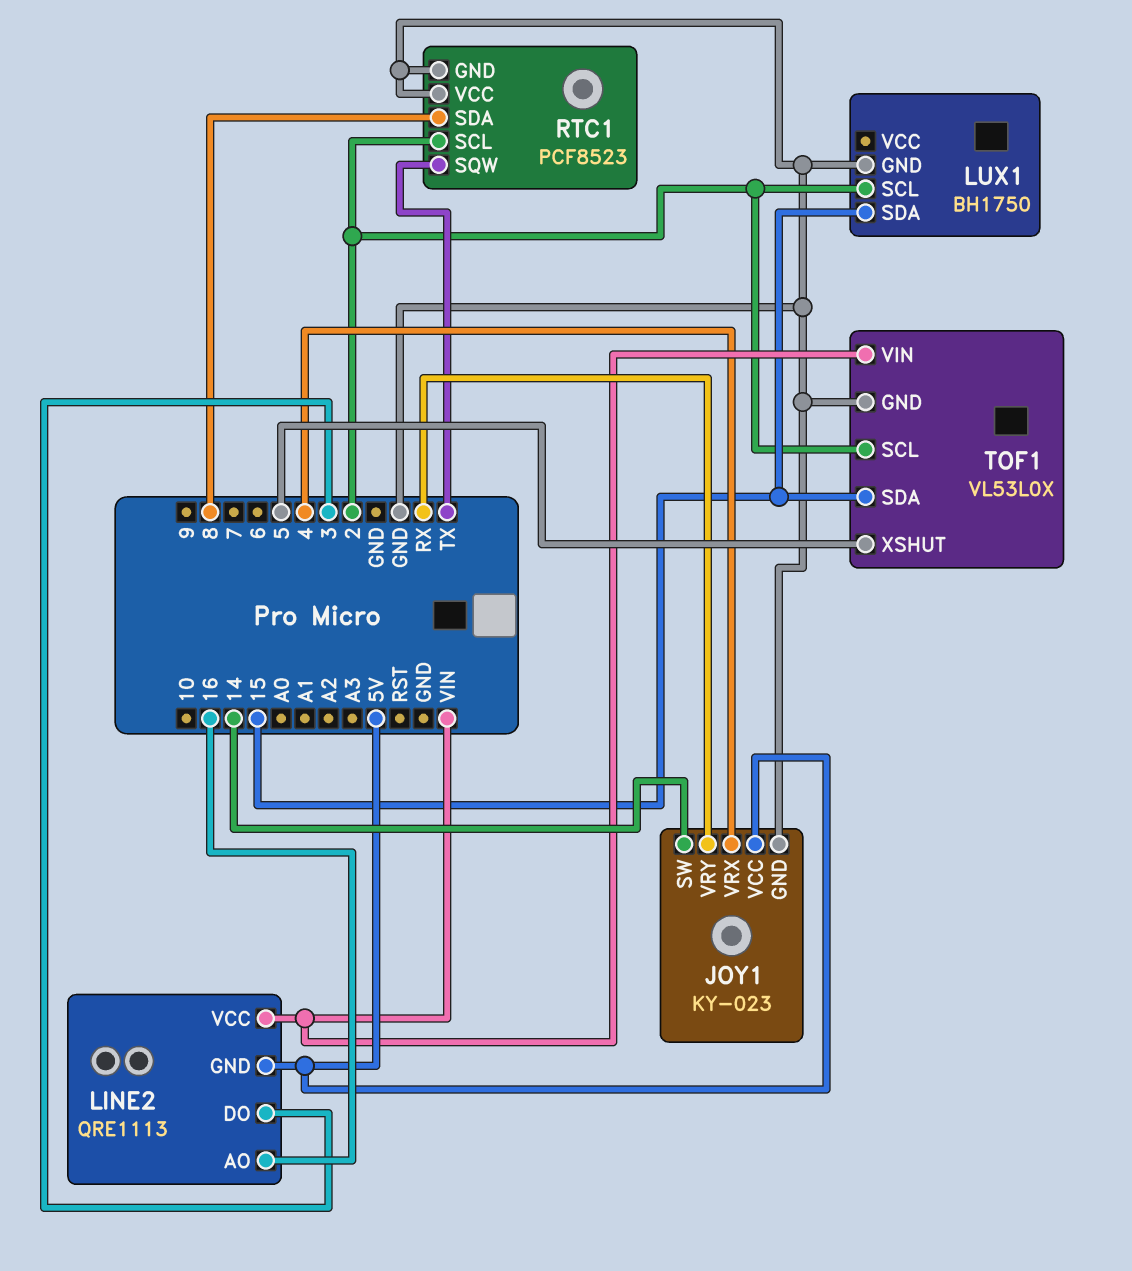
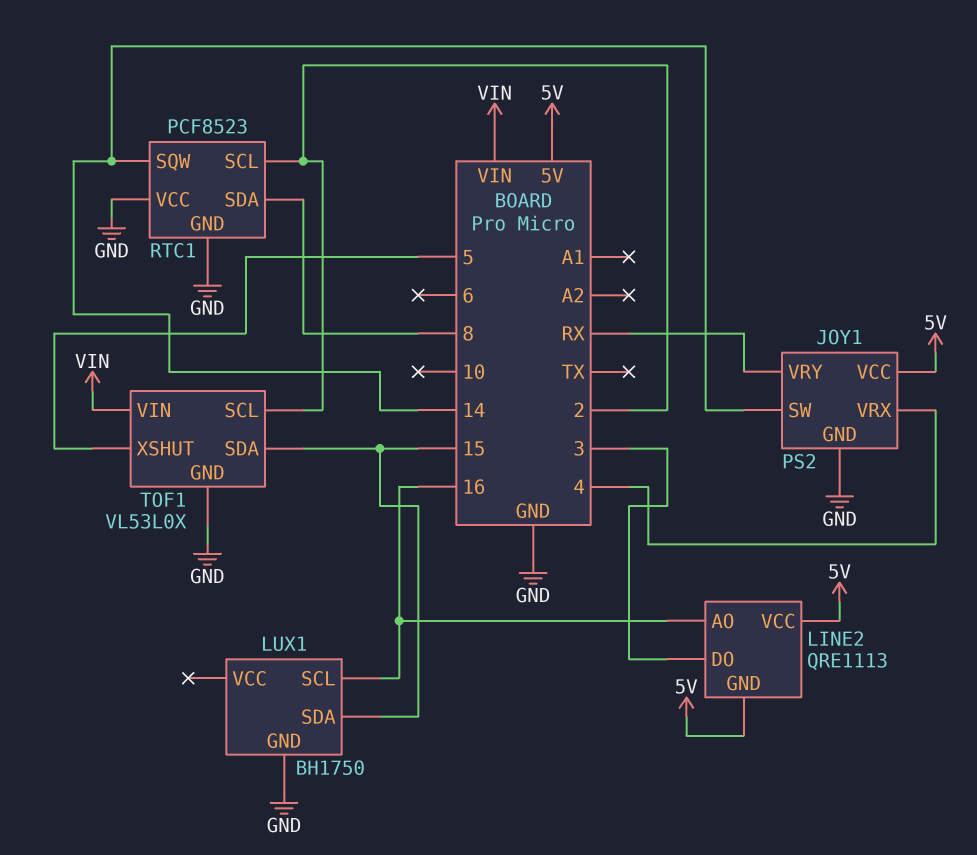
JOY1: KY-023 -> PS2
LINE2 pin VCC: VIN -> 5V
LUX1 pin SCL: 2 -> 16
RTC1 pin SQW: TX -> 14

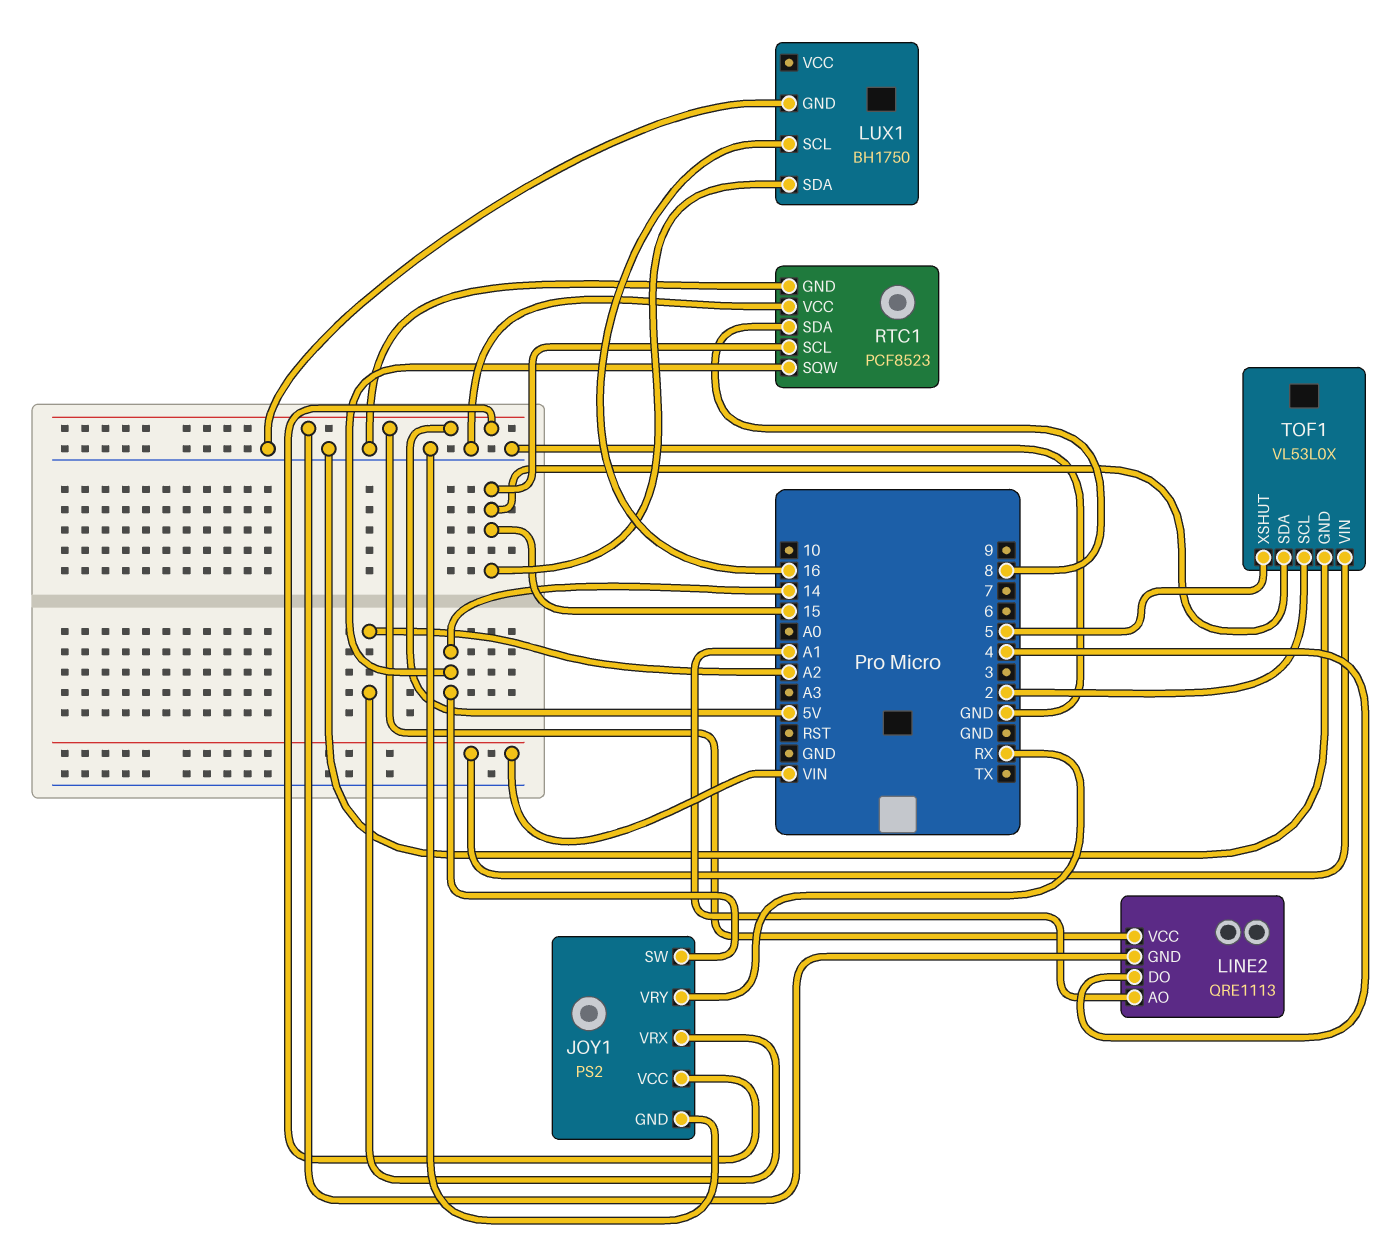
JOY1 pin VRX: 4 -> A2
LINE2 pin AO: 16 -> A1
LINE2 pin DO: 3 -> 4
RTC1 pin SCL: 2 -> 15

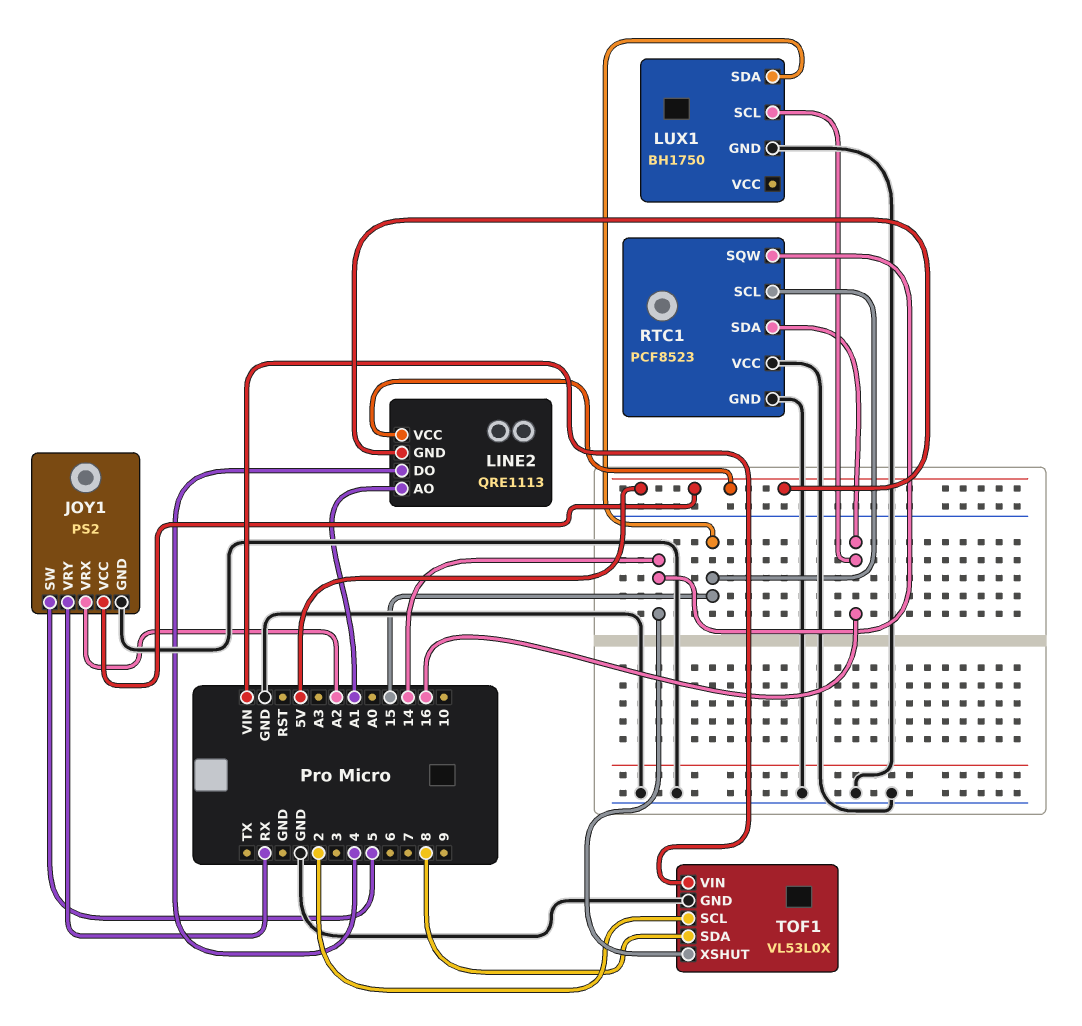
JOY1 pin SW: 14 -> 5
RTC1 pin SDA: 8 -> 16
TOF1 pin SDA: 15 -> 8
TOF1 pin XSHUT: 5 -> 14

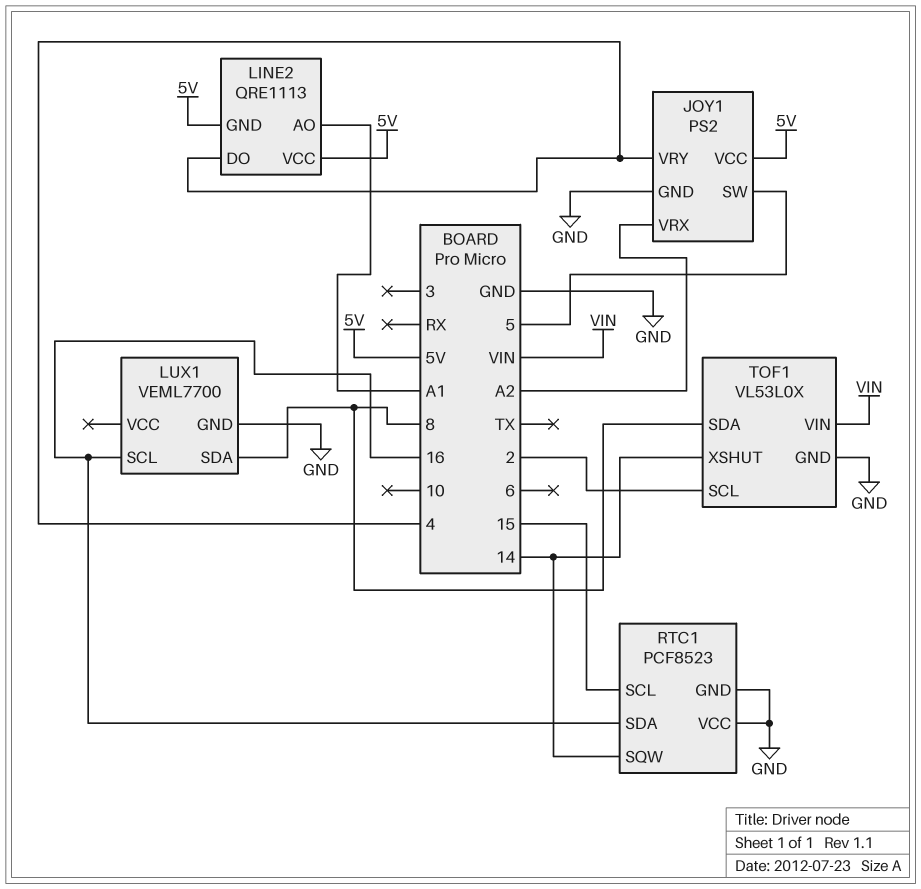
JOY1 pin VRY: RX -> 4
LUX1: BH1750 -> VEML7700
LUX1 pin SDA: 15 -> 8

